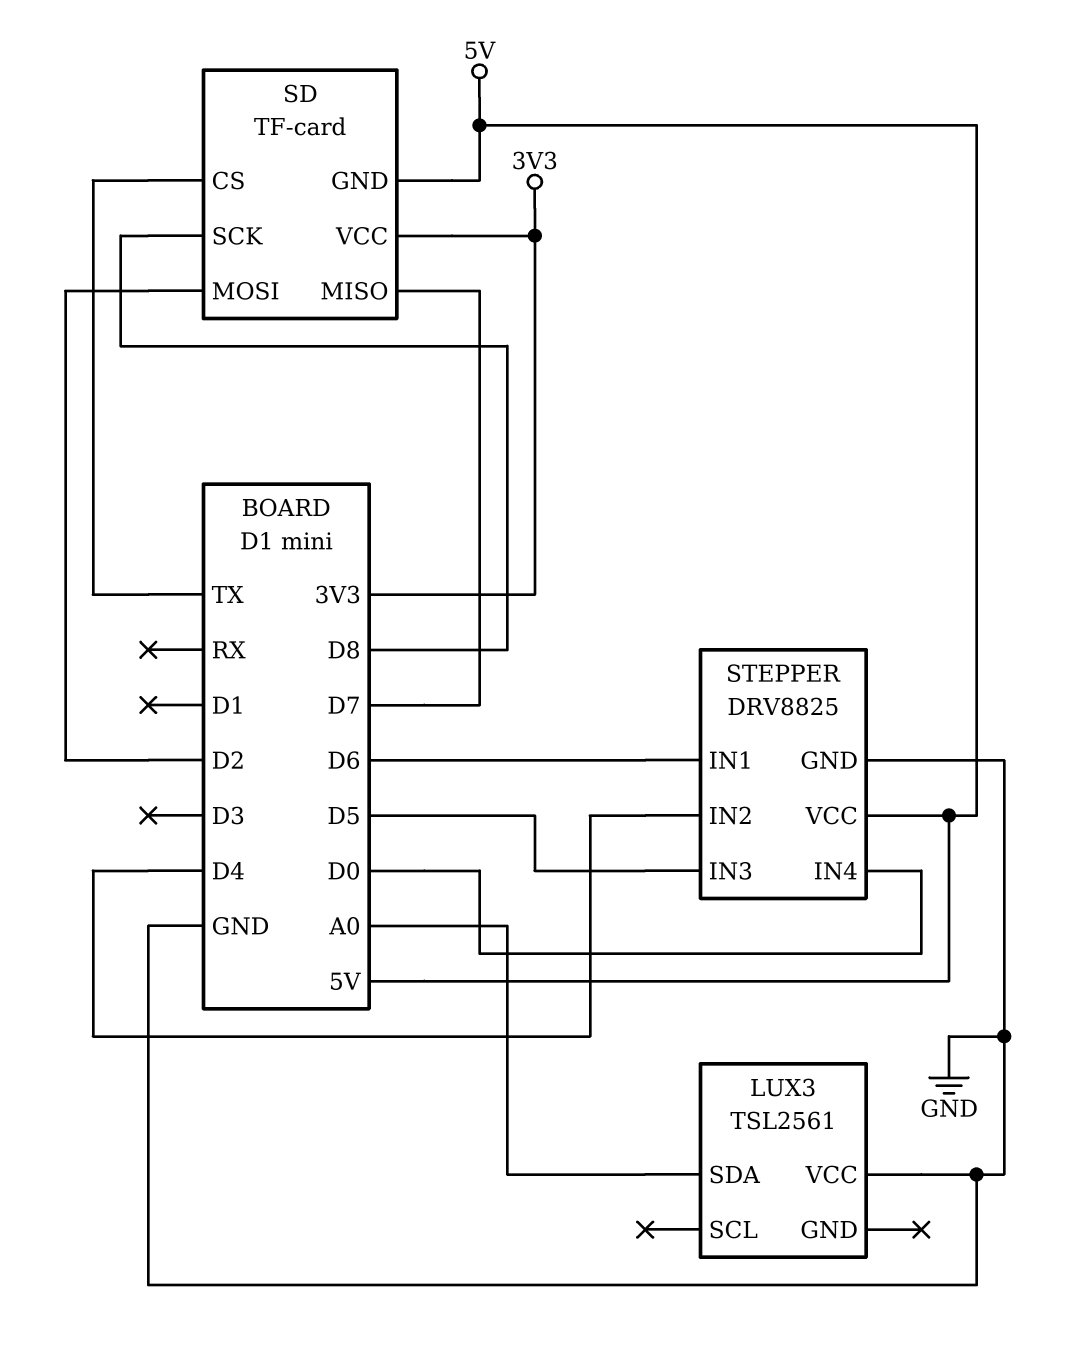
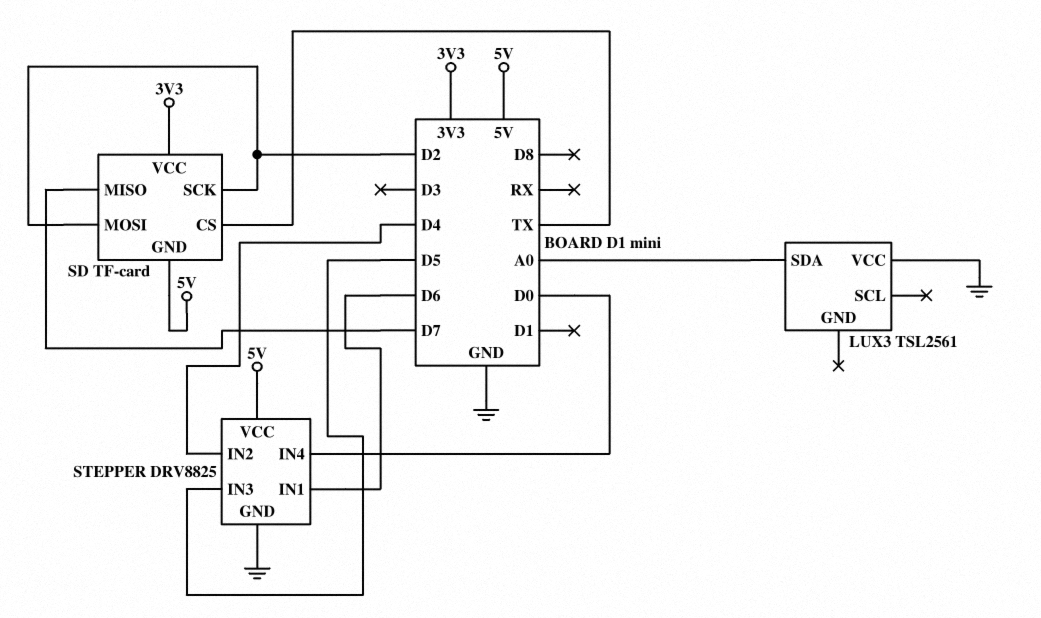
SD pin SCK: D8 -> D2

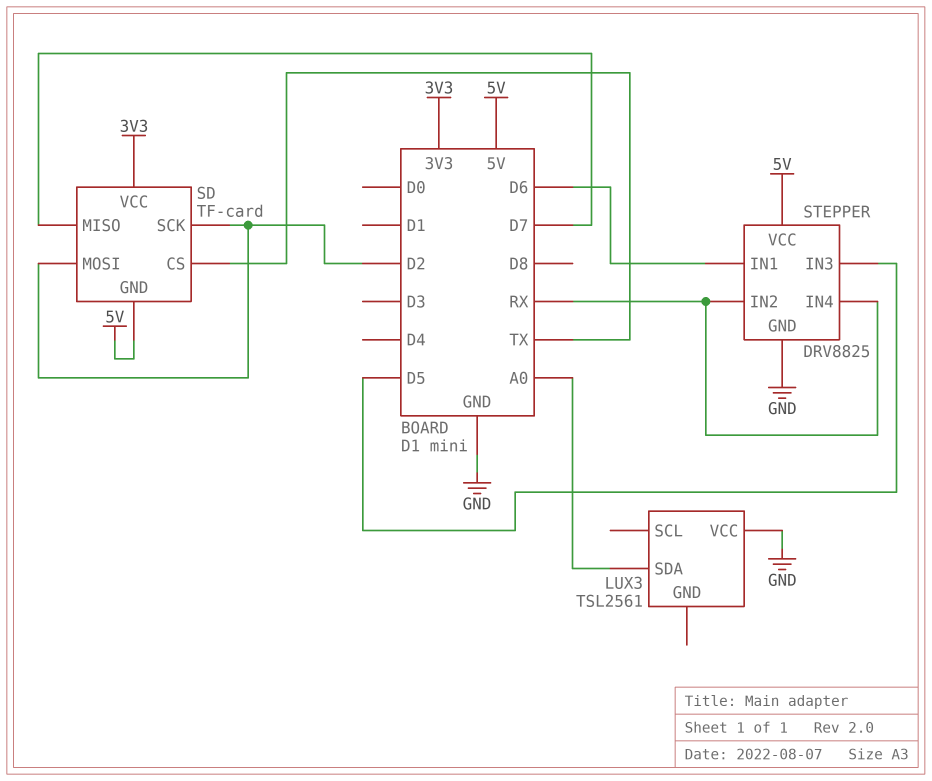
STEPPER pin IN2: D4 -> RX
STEPPER pin IN4: D0 -> RX

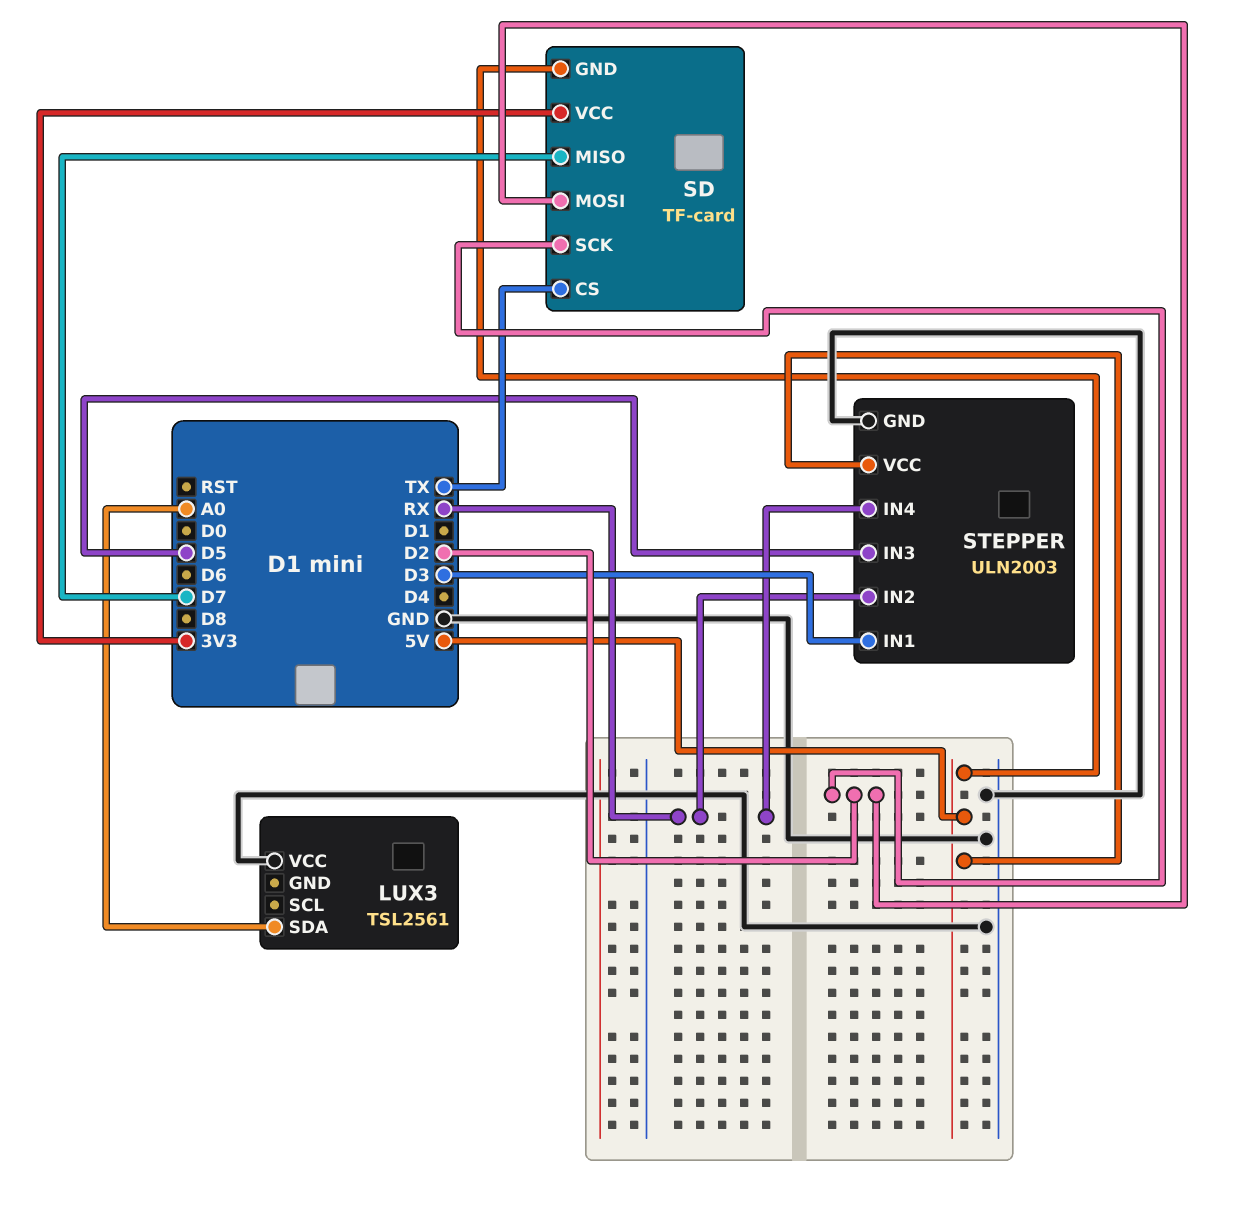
STEPPER: DRV8825 -> ULN2003
STEPPER pin IN1: D6 -> D3

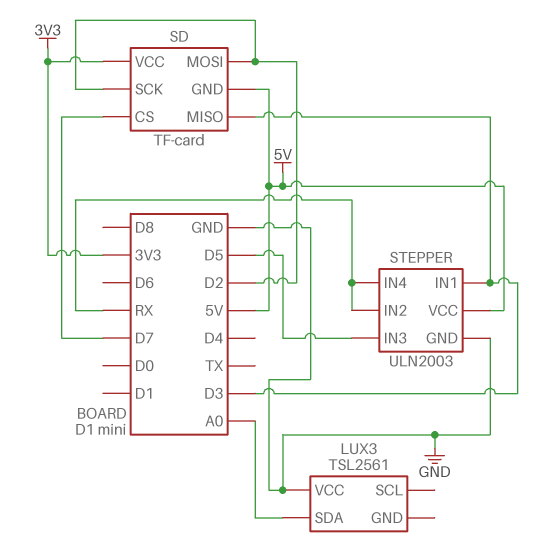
SD pin CS: TX -> D7
SD pin MISO: D7 -> D3

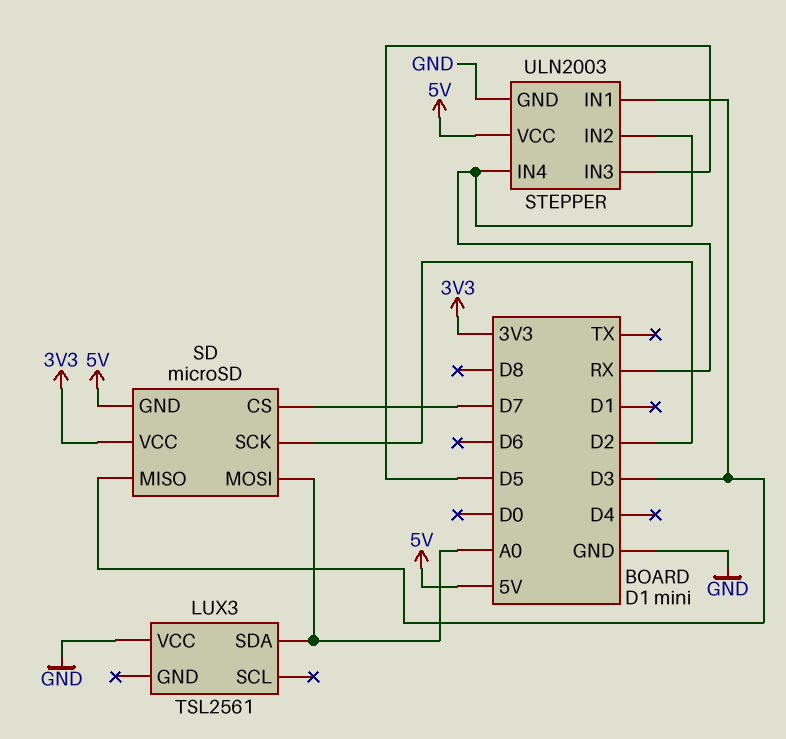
SD: TF-card -> microSD
SD pin MOSI: D2 -> A0

